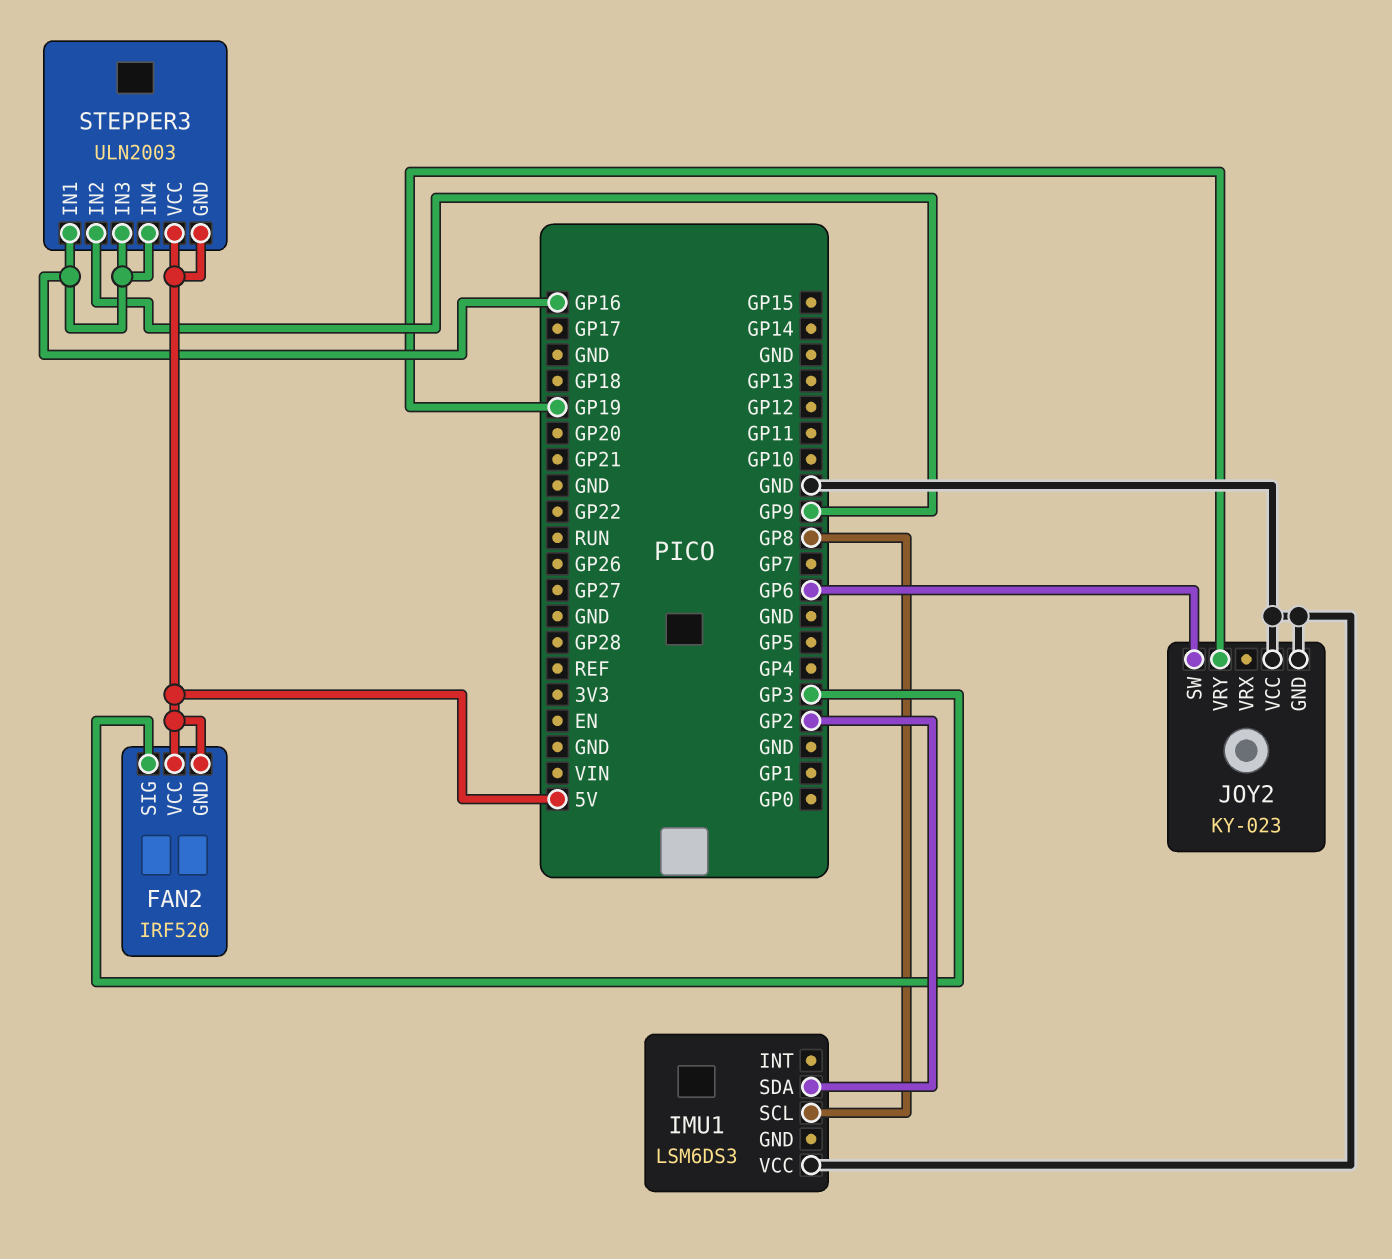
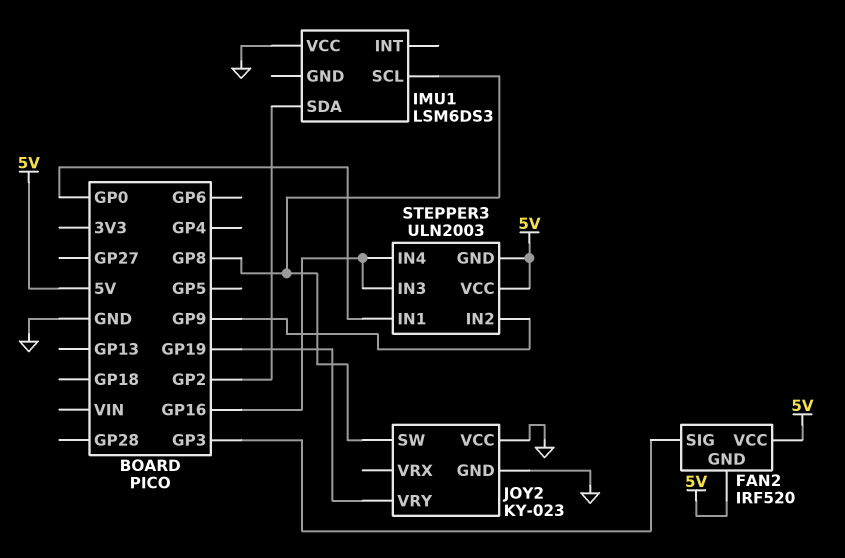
JOY2 pin SW: GP6 -> GP8
STEPPER3 pin IN1: GP16 -> GP0

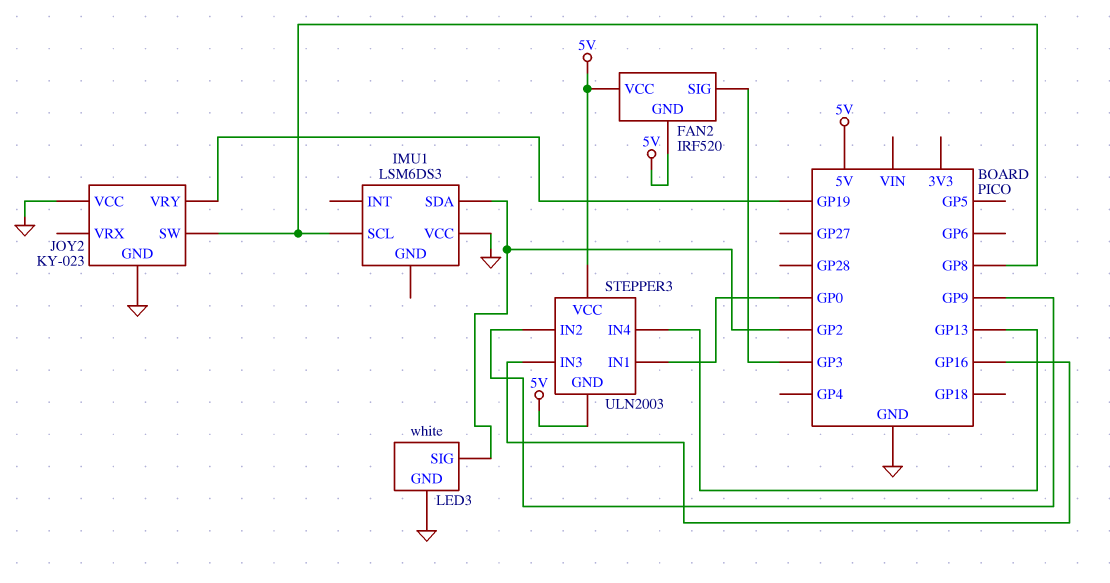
LED3: none -> white
LED3 pin GND: none -> GND
LED3 pin SIG: none -> GP2
STEPPER3 pin IN4: GP16 -> GP13

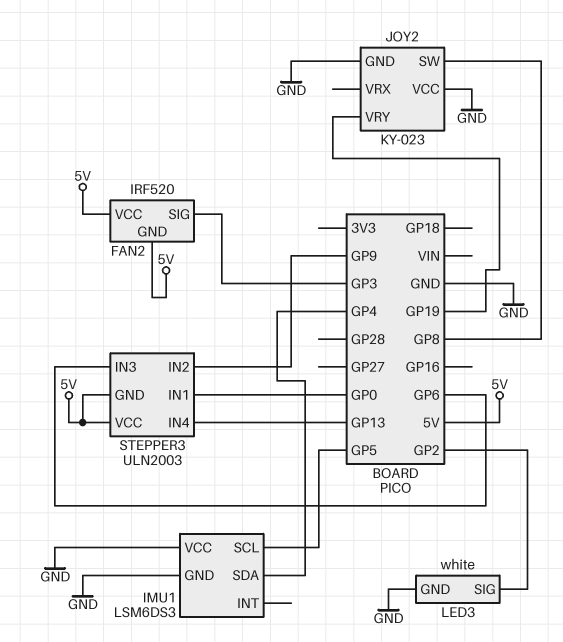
IMU1 pin GND: none -> GND
IMU1 pin SCL: GP8 -> GP5
IMU1 pin SDA: GP2 -> GP4
STEPPER3 pin IN3: GP16 -> GP6

